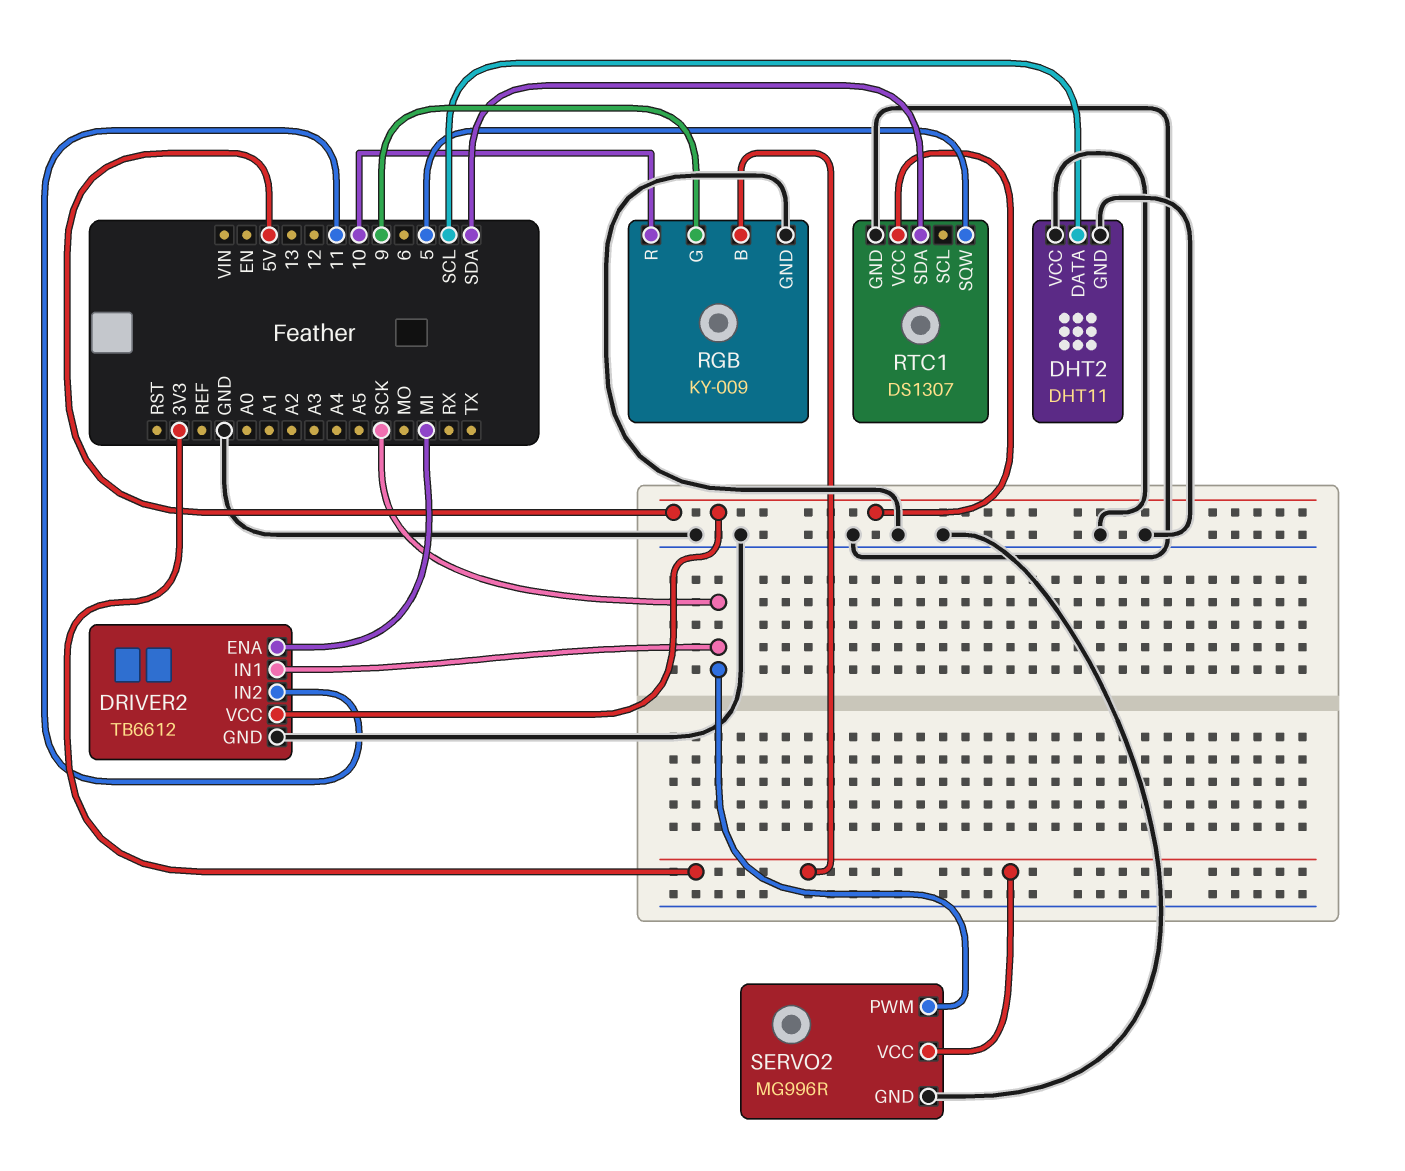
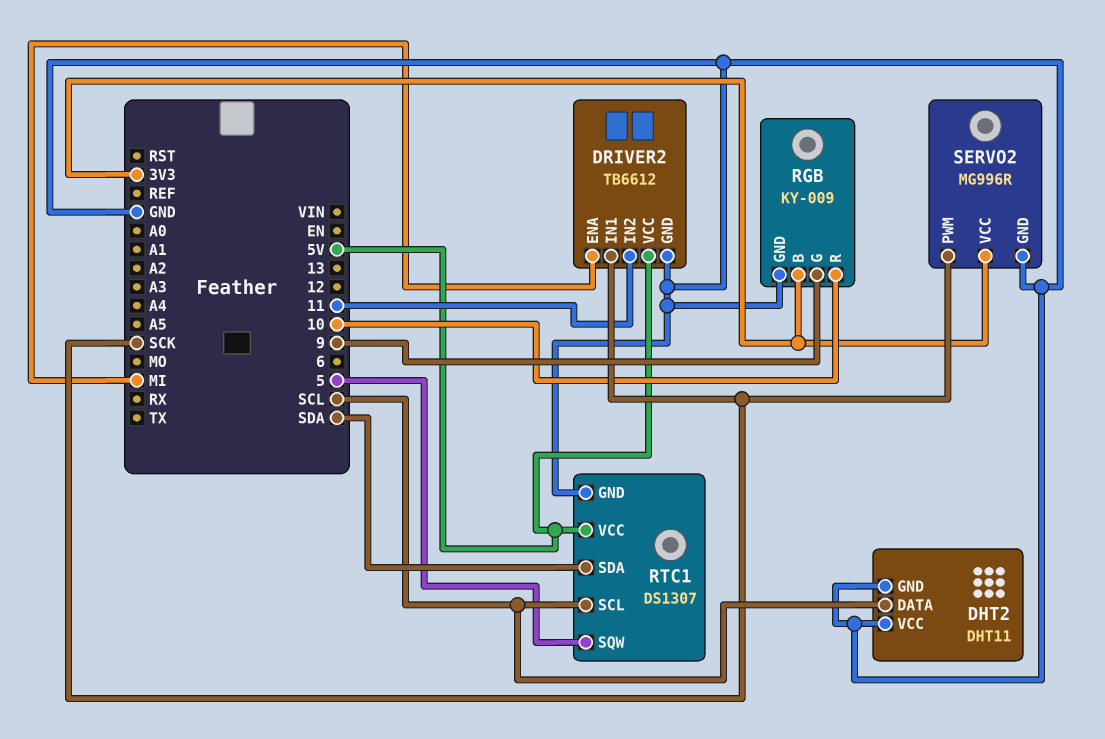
RTC1 pin SCL: none -> SCL

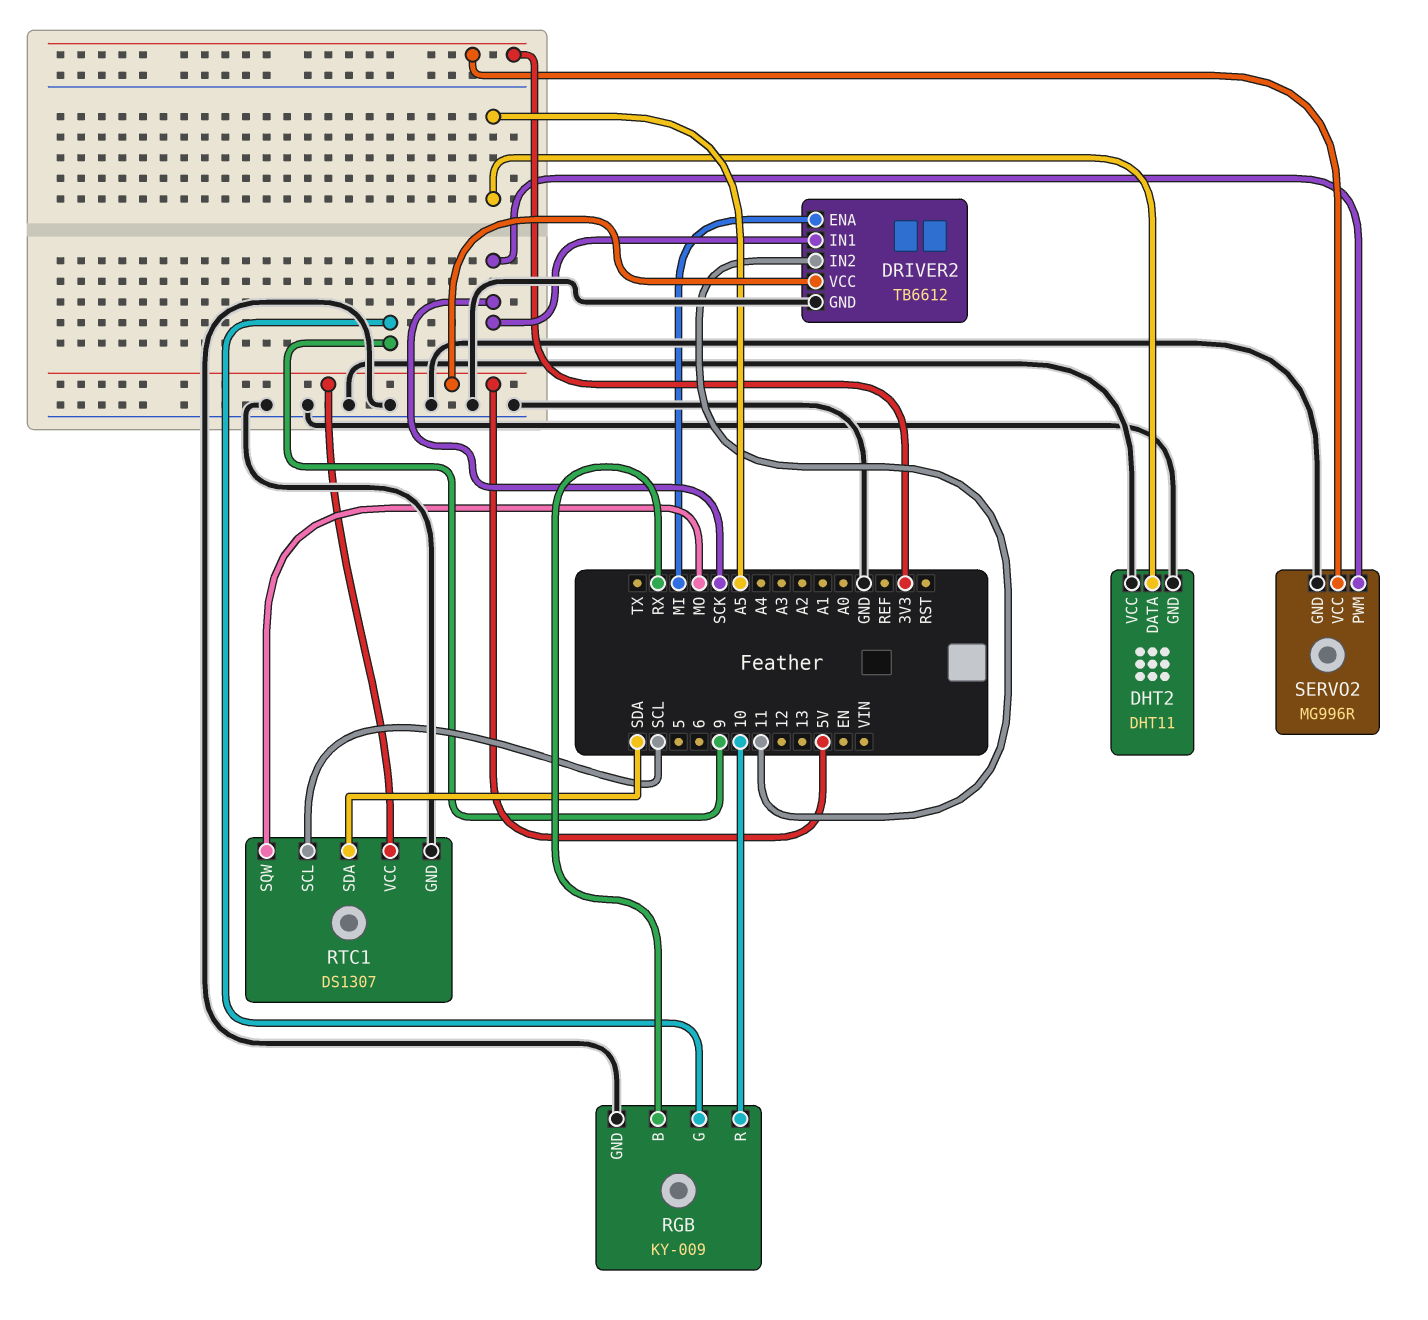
DHT2 pin DATA: SCL -> A5
RGB pin B: 3V3 -> RX
RTC1 pin SQW: 5 -> MO

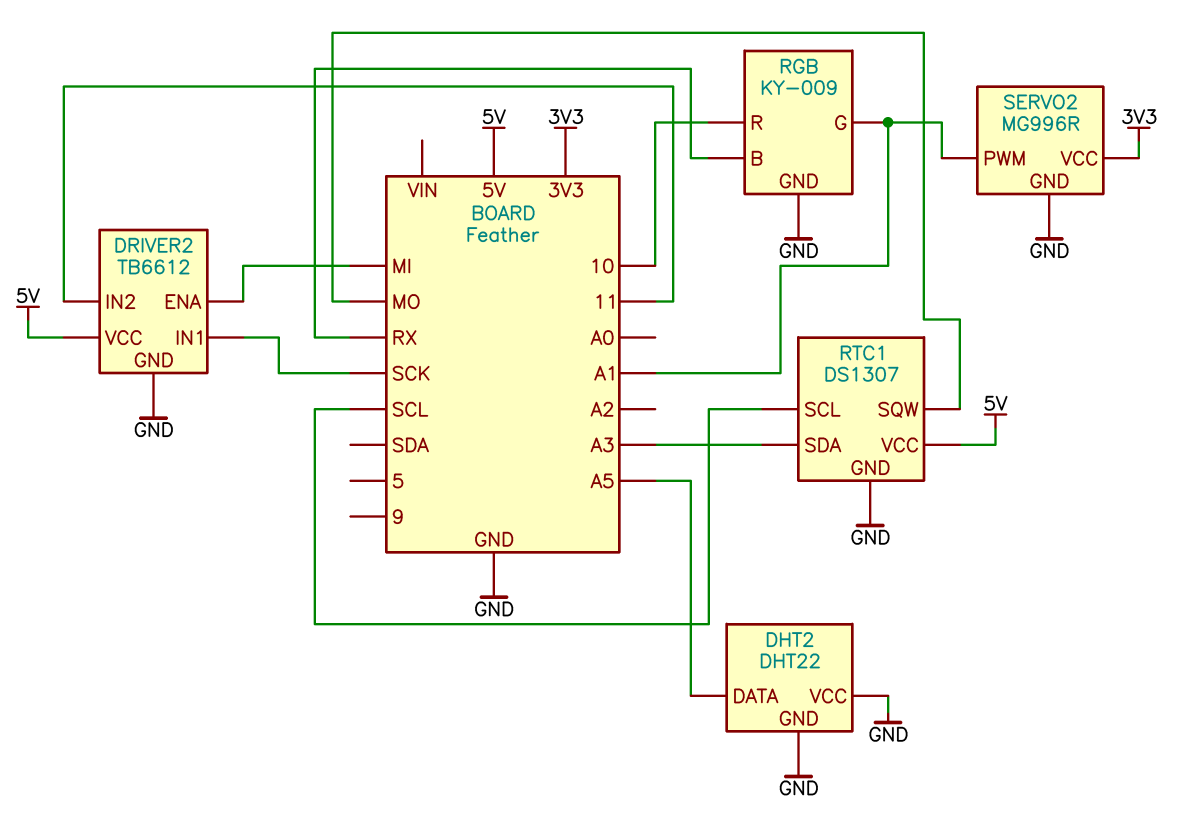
DHT2: DHT11 -> DHT22
RGB pin G: 9 -> A1
RTC1 pin SDA: SDA -> A3
SERVO2 pin PWM: SCK -> A1

